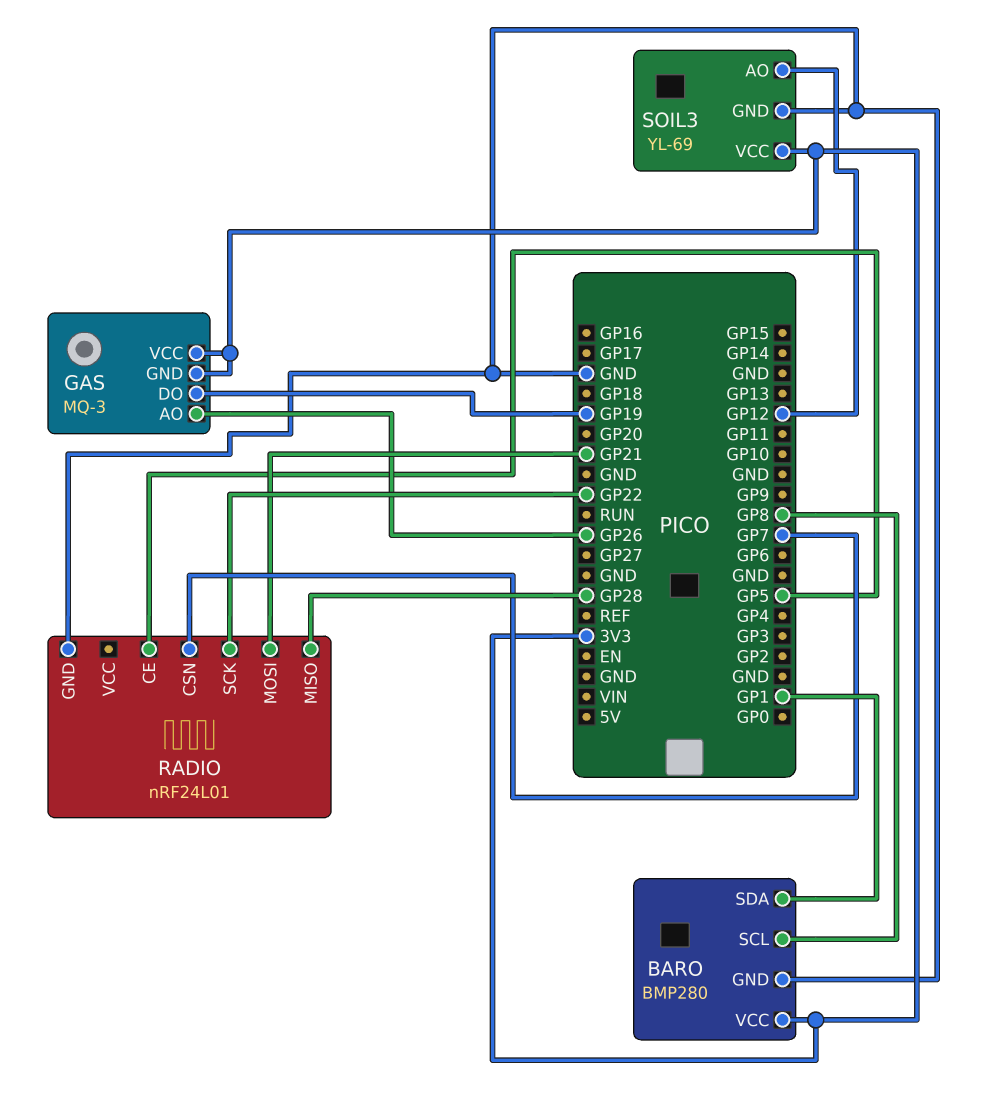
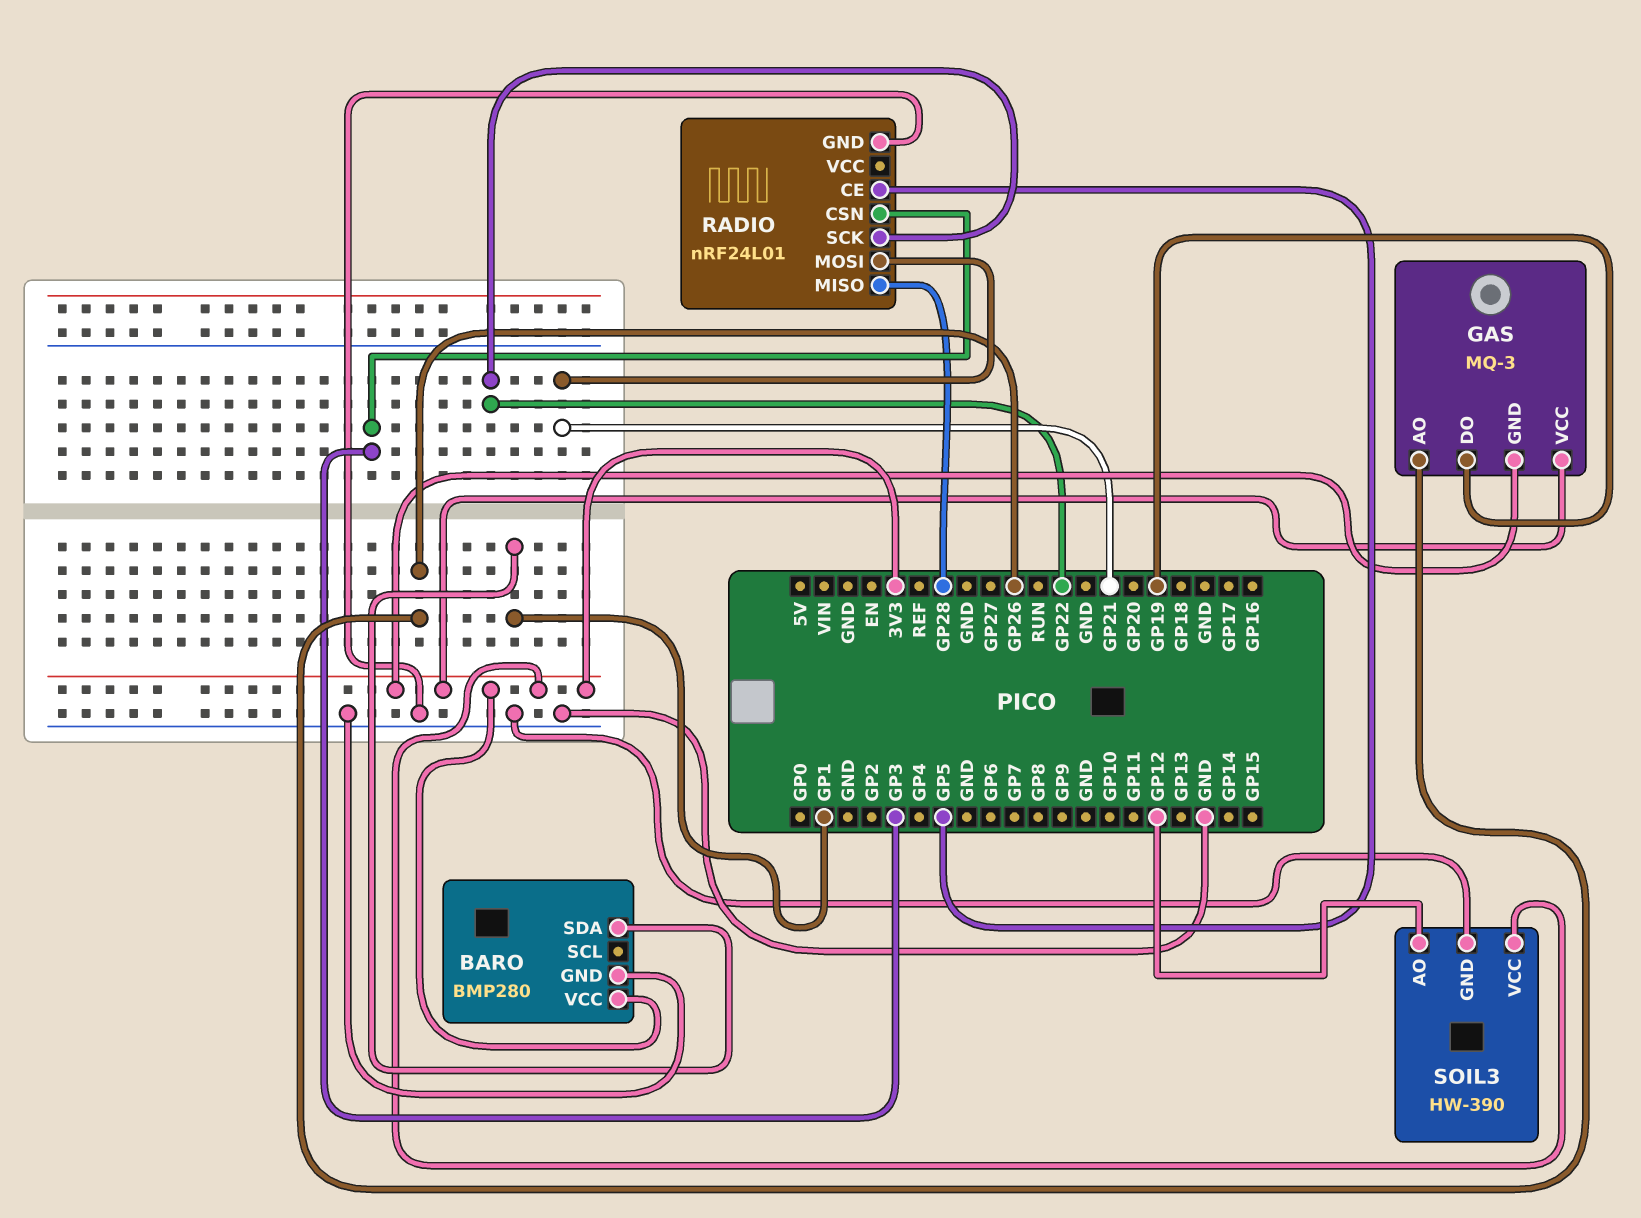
BARO pin SCL: GP8 -> none
RADIO pin CSN: GP7 -> GP3
SOIL3: YL-69 -> HW-390

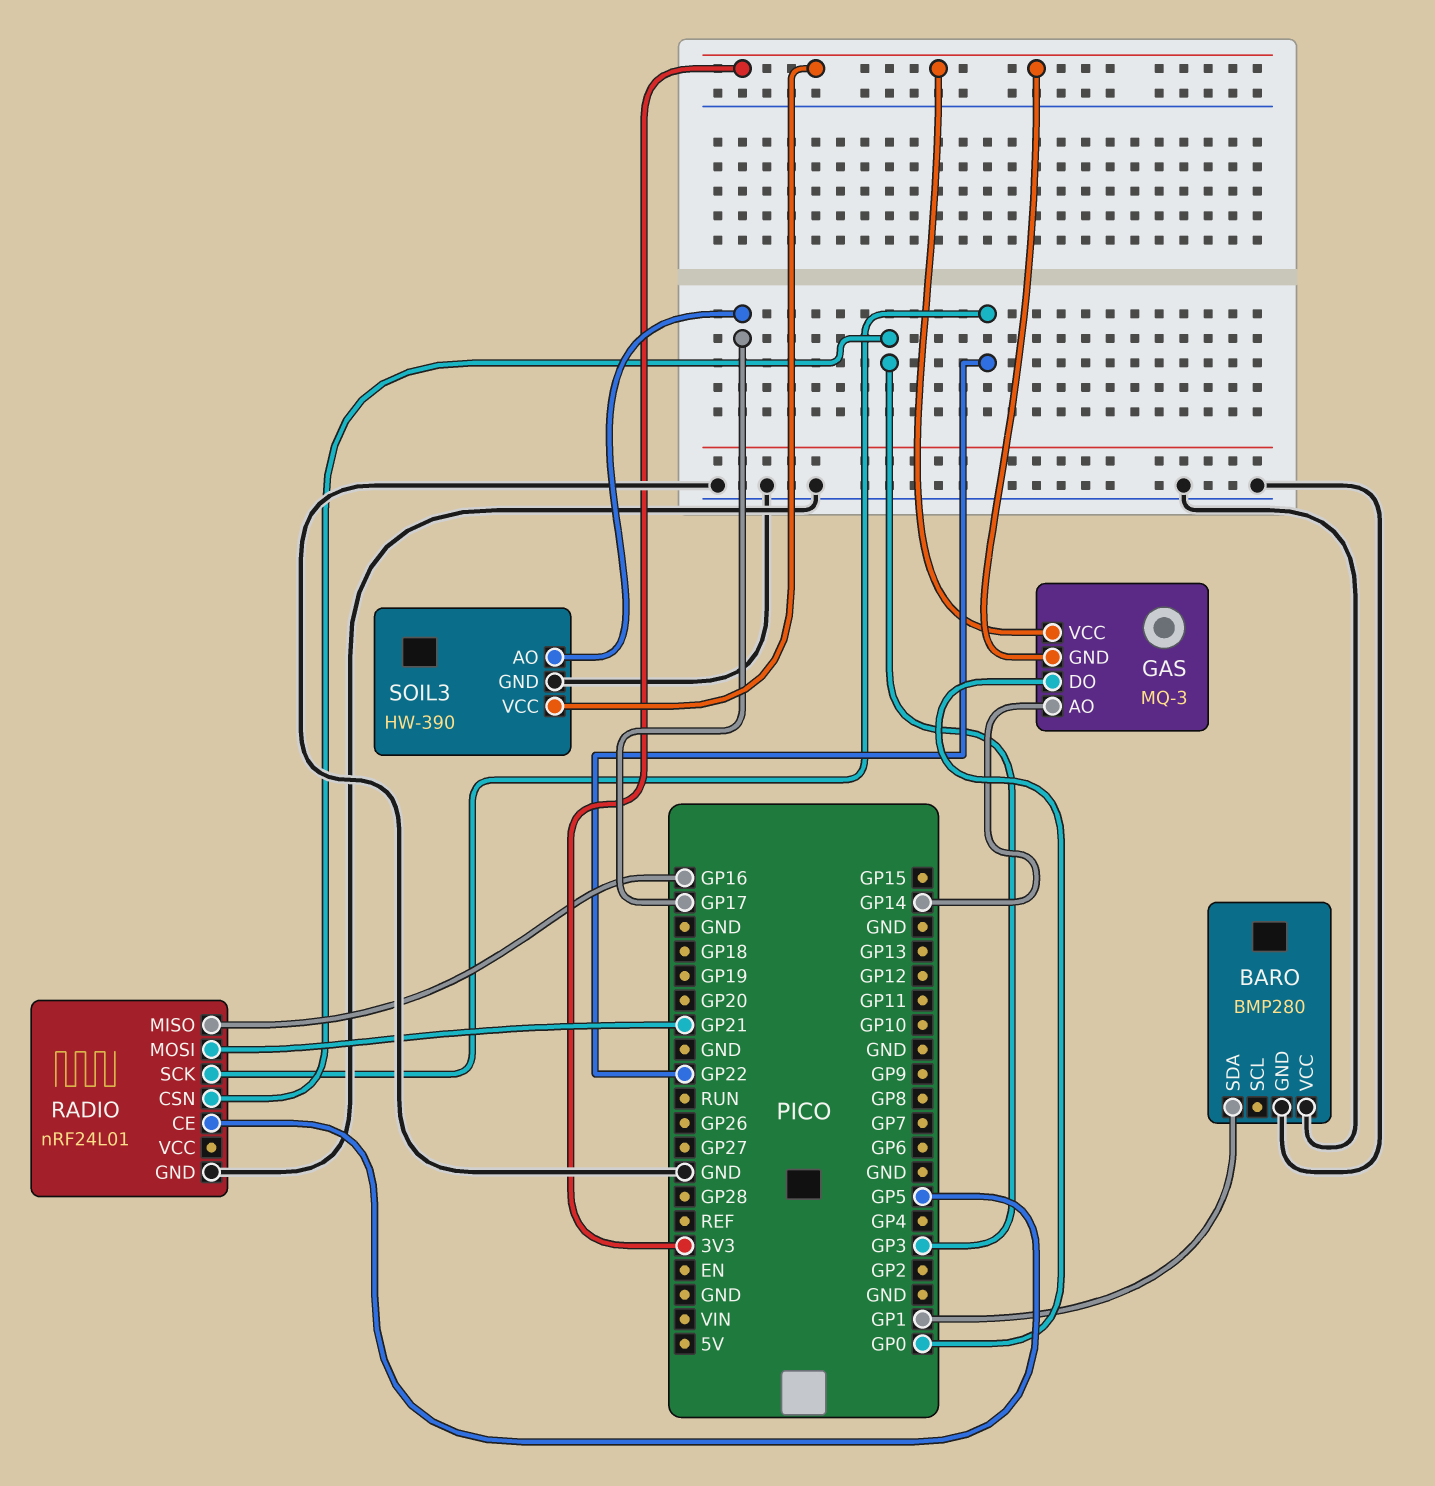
BARO pin VCC: 3V3 -> GND
GAS pin AO: GP26 -> GP14
GAS pin DO: GP19 -> GP0
RADIO pin MISO: GP28 -> GP16
SOIL3 pin AO: GP12 -> GP17

